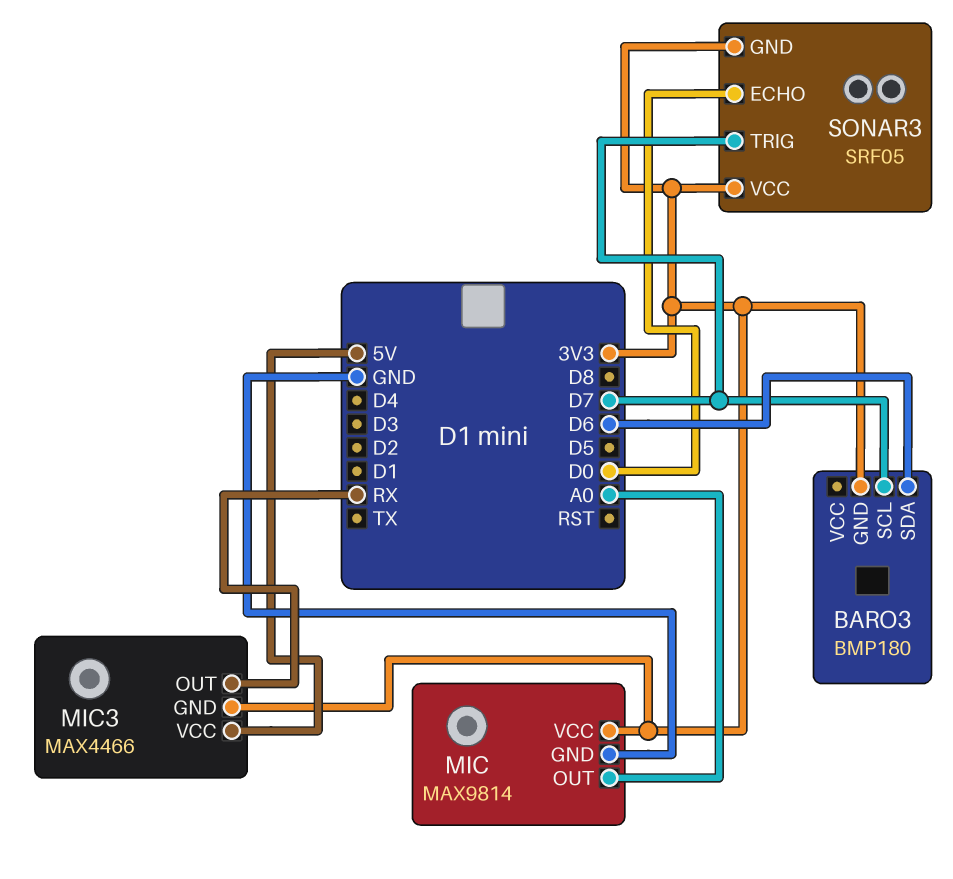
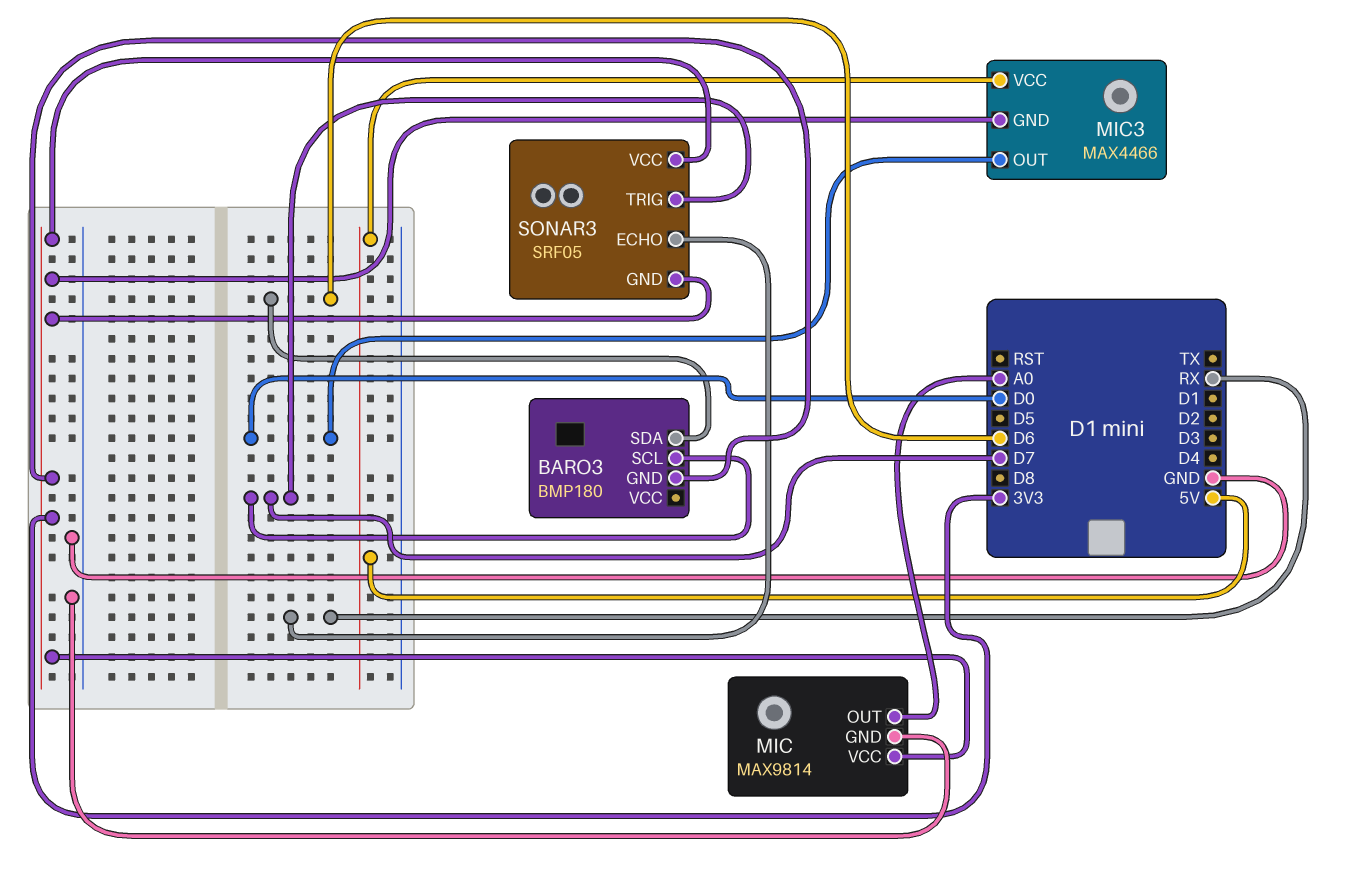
MIC3 pin OUT: RX -> D0
SONAR3 pin ECHO: D0 -> RX

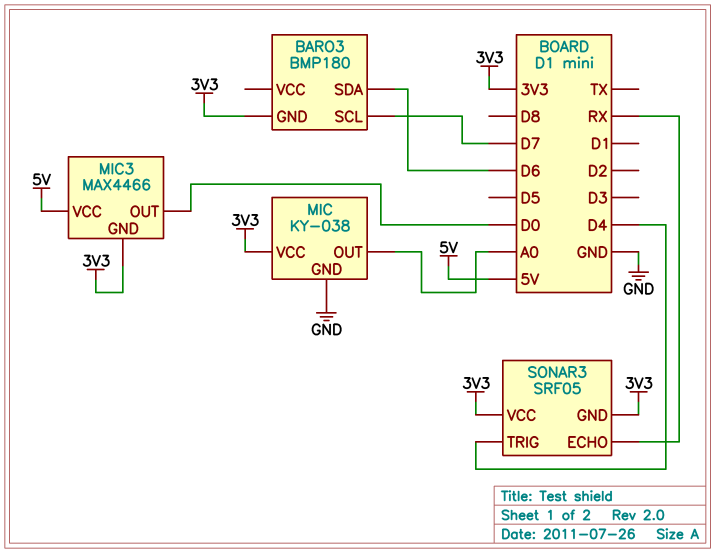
MIC: MAX9814 -> KY-038
SONAR3 pin TRIG: D7 -> D4

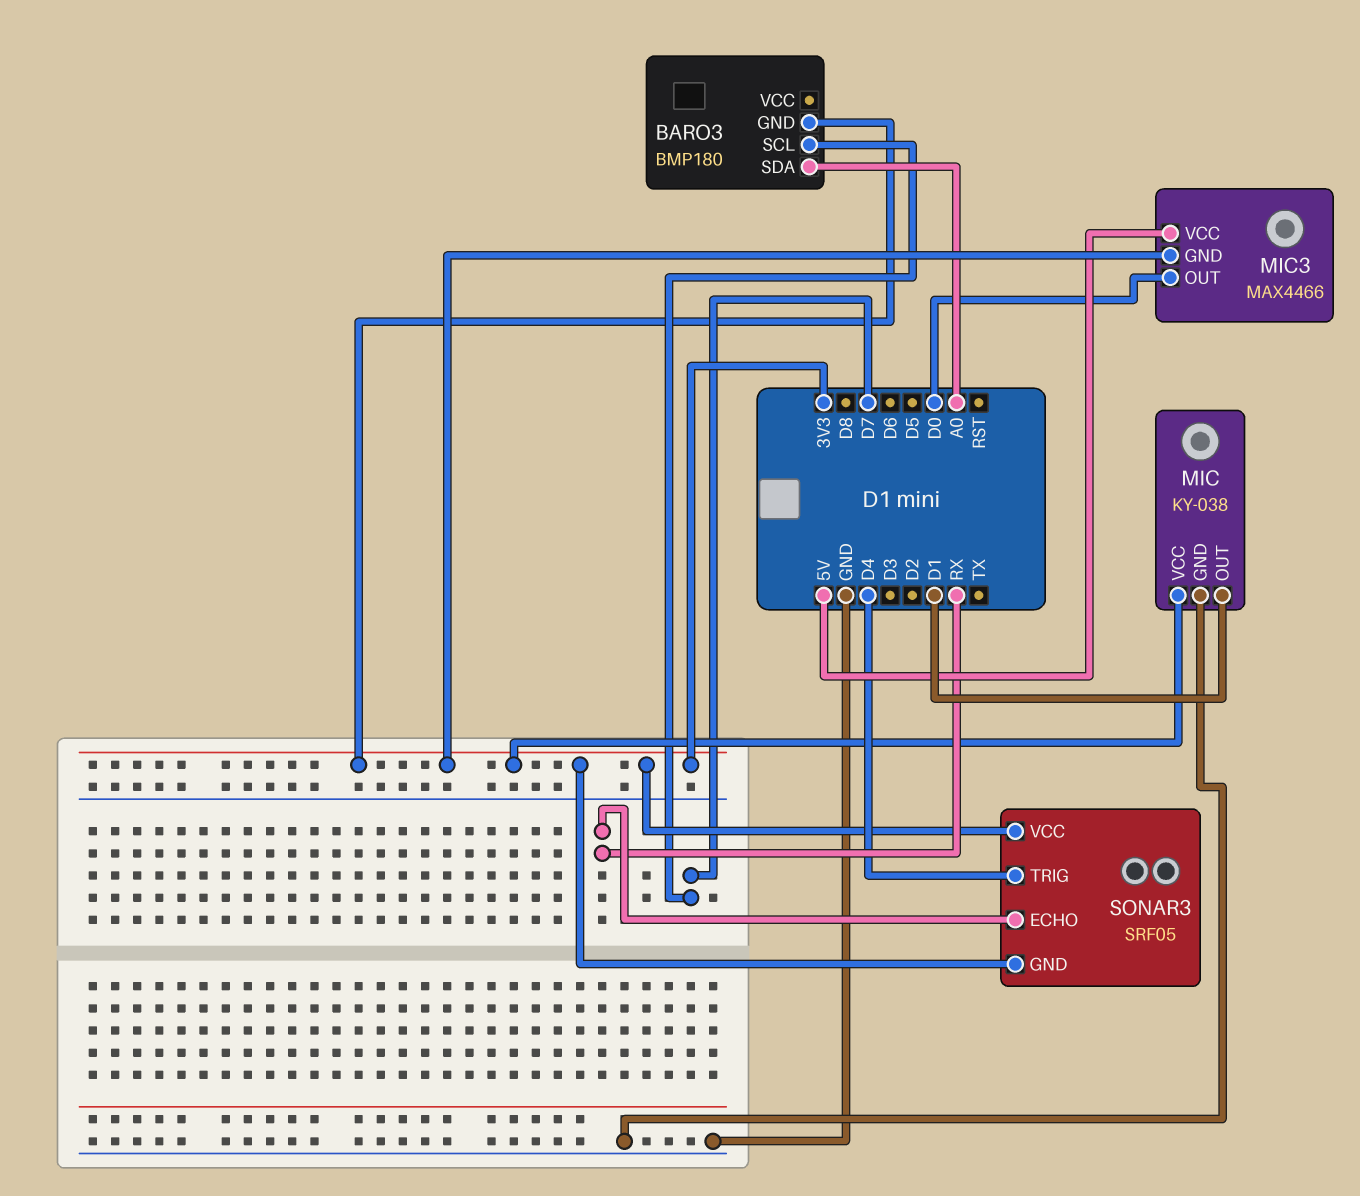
BARO3 pin SDA: D6 -> A0
MIC pin OUT: A0 -> D1

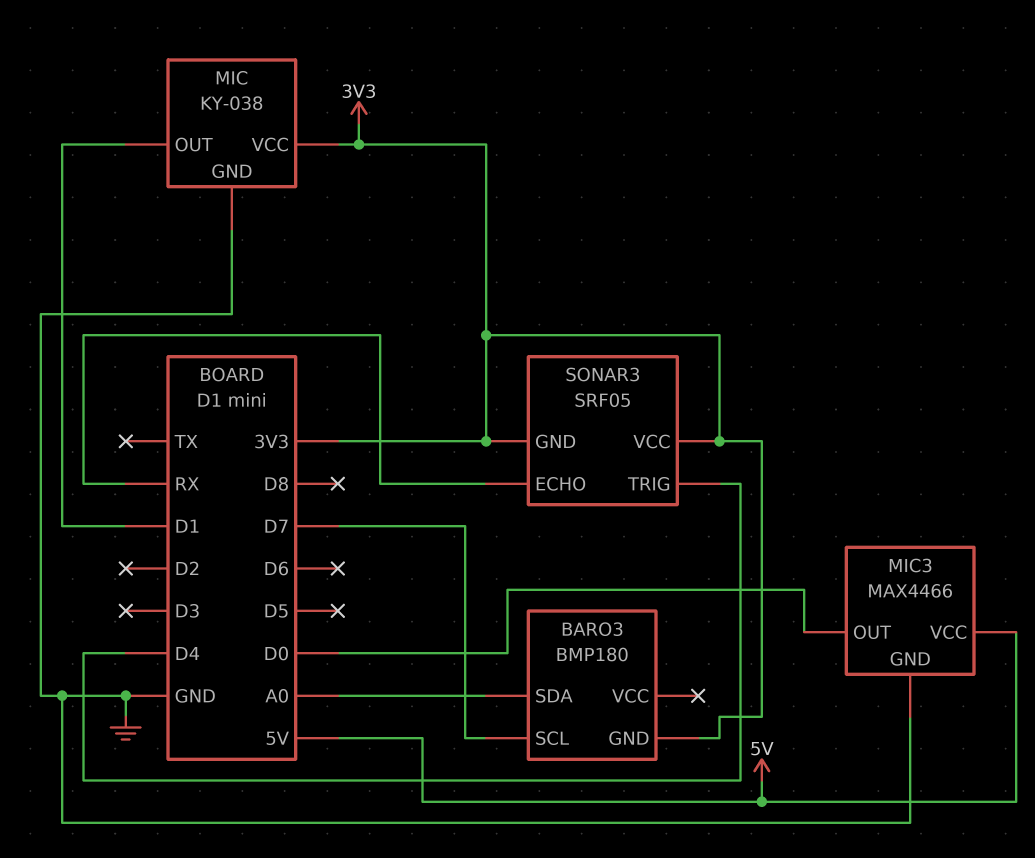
MIC3 pin GND: 3V3 -> GND

